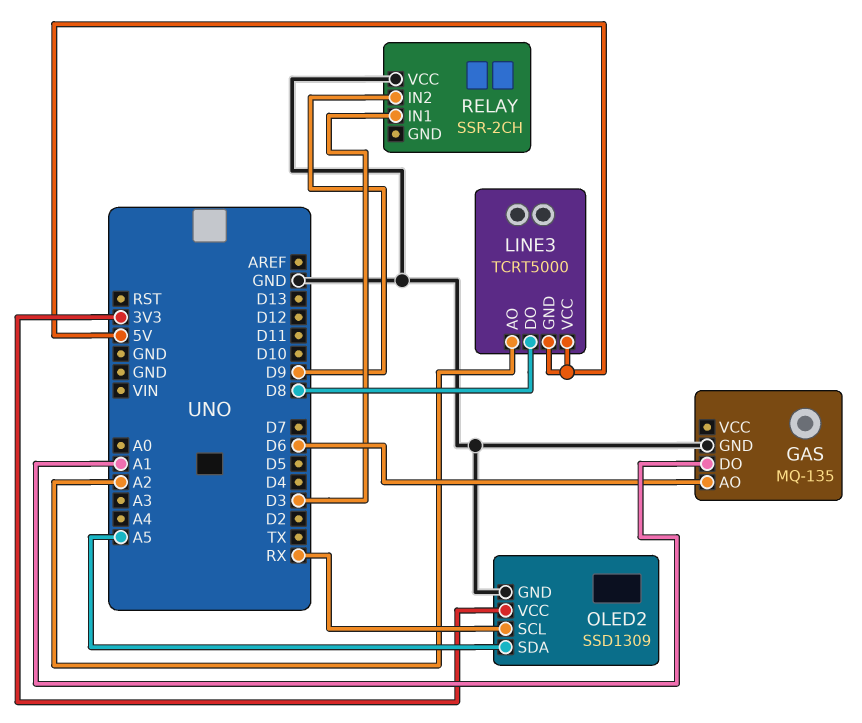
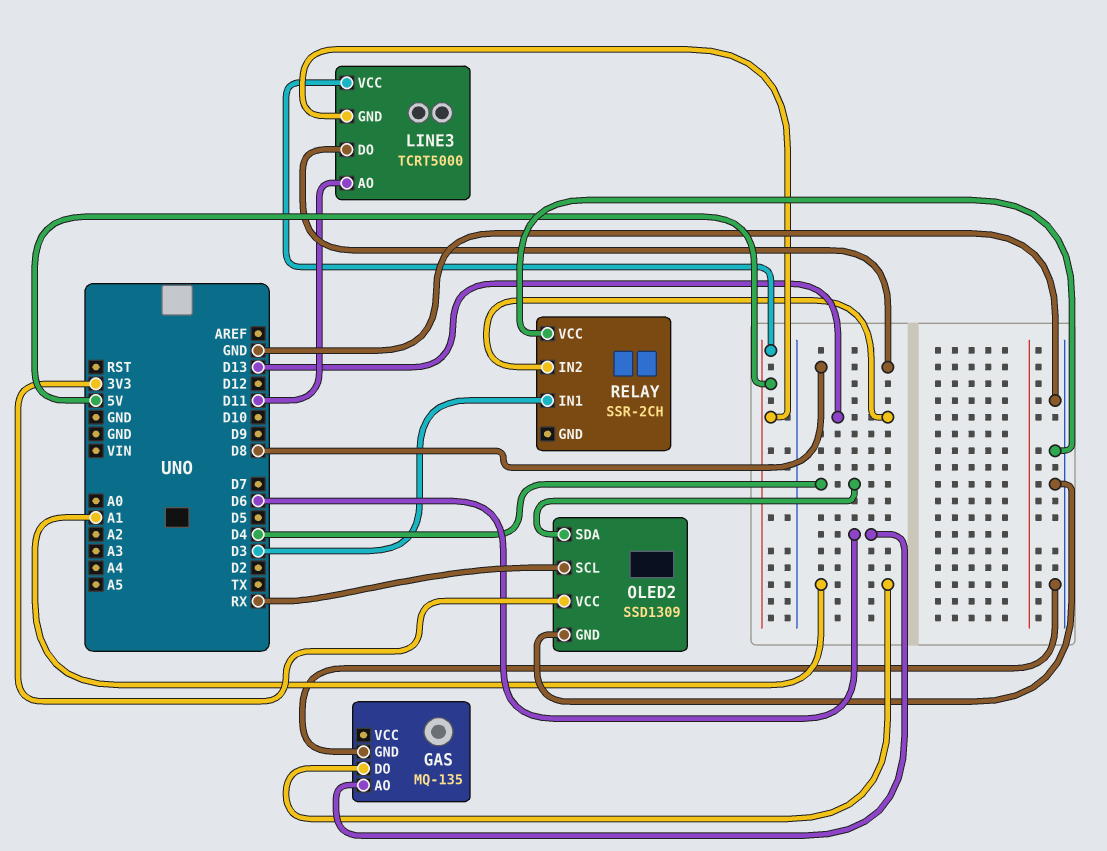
LINE3 pin AO: A2 -> D11
OLED2 pin SDA: A5 -> D4
RELAY pin IN2: D9 -> D13

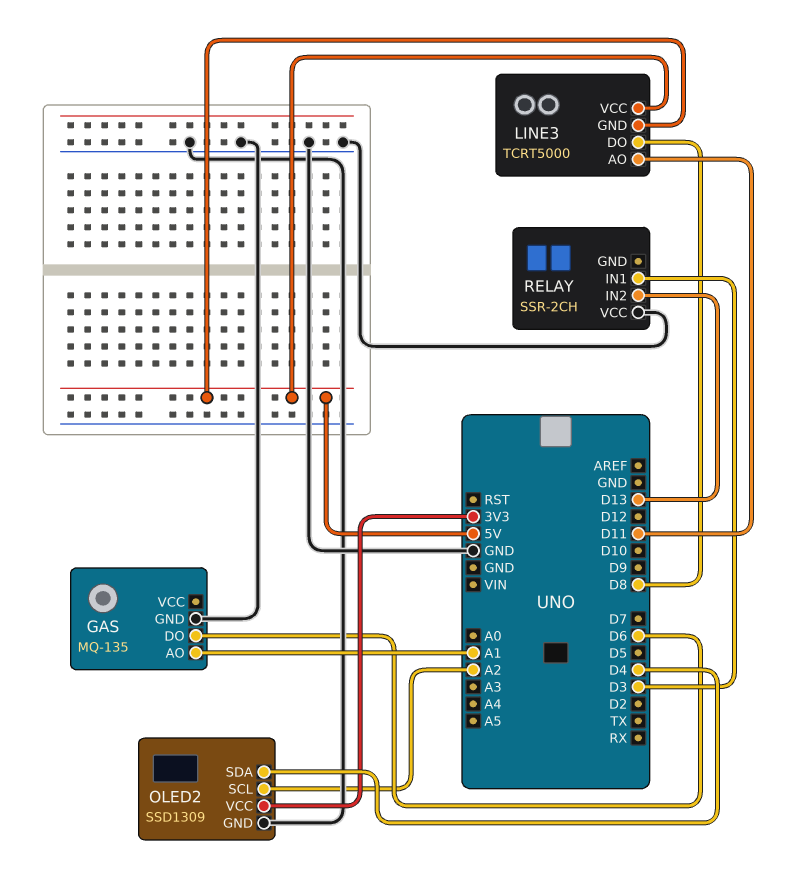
GAS pin AO: D6 -> A1
GAS pin DO: A1 -> D6
OLED2 pin SCL: RX -> A2

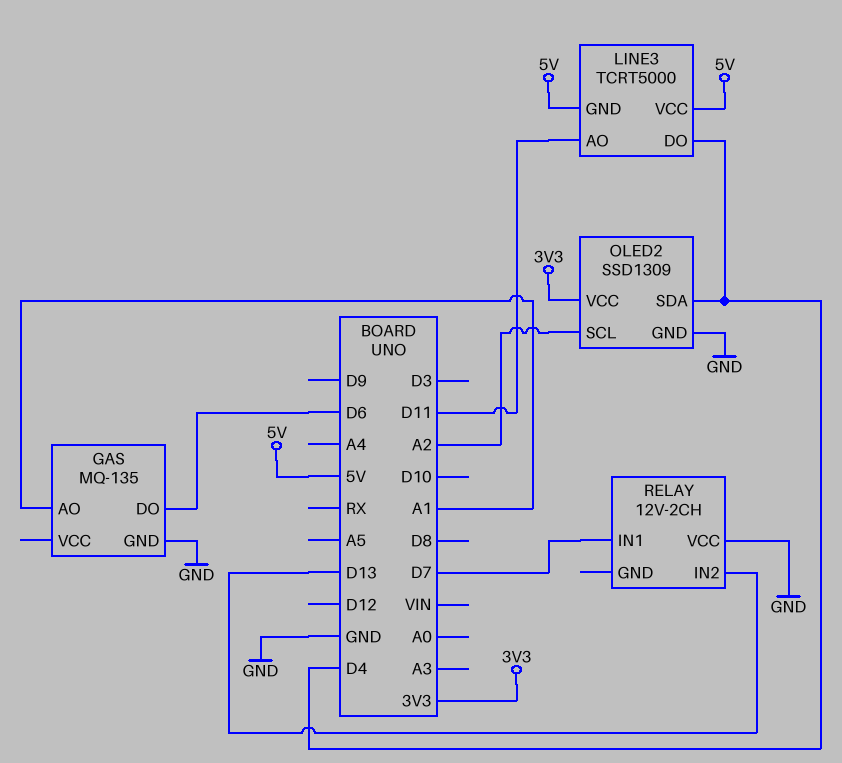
LINE3 pin DO: D8 -> D4
RELAY: SSR-2CH -> 12V-2CH
RELAY pin IN1: D3 -> D7

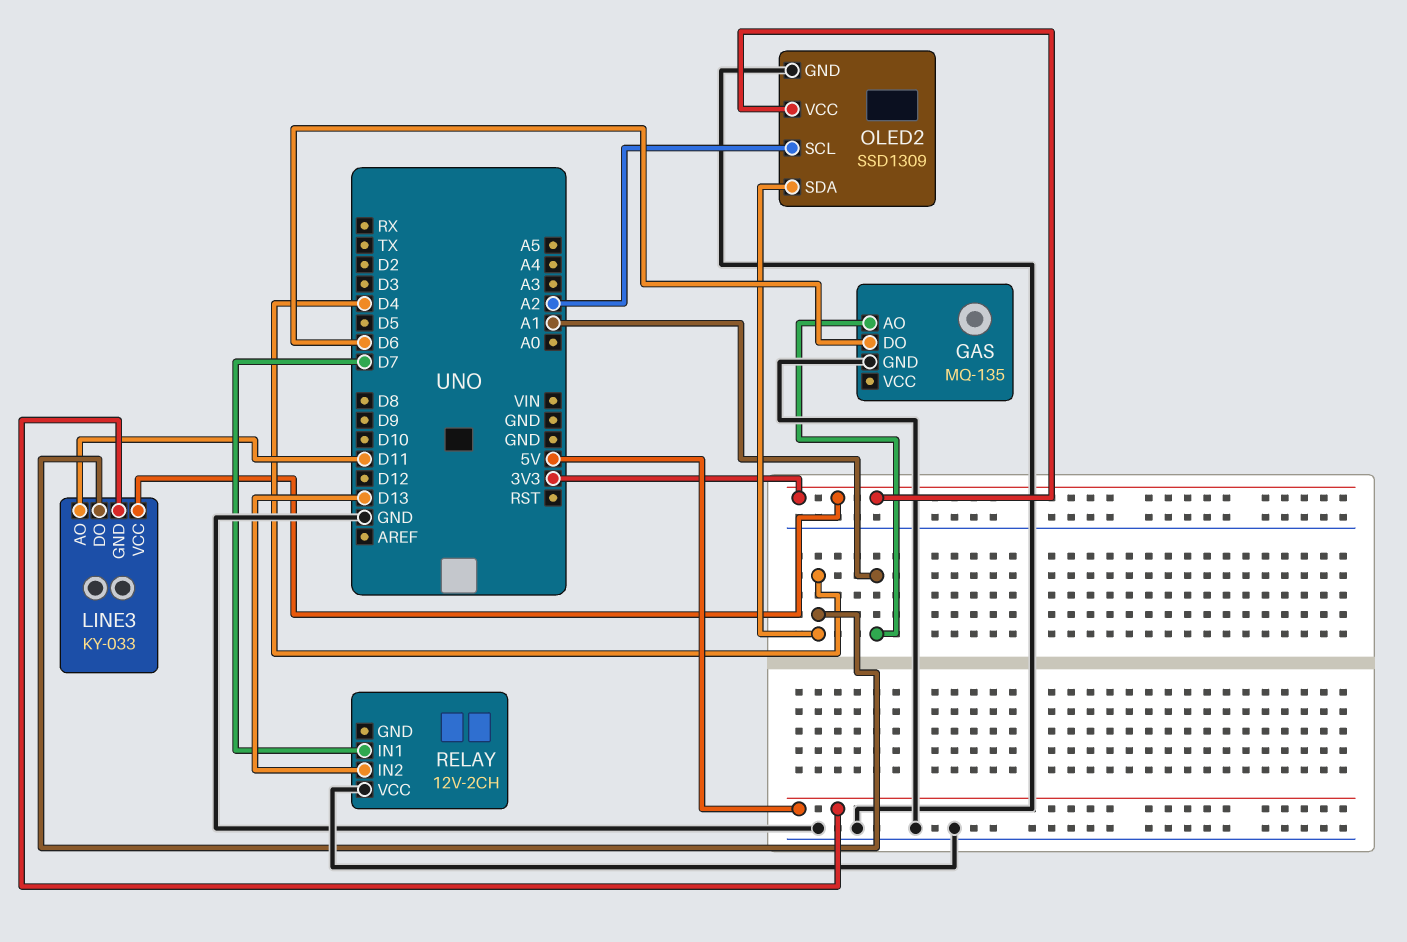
LINE3: TCRT5000 -> KY-033
LINE3 pin VCC: 5V -> 3V3

